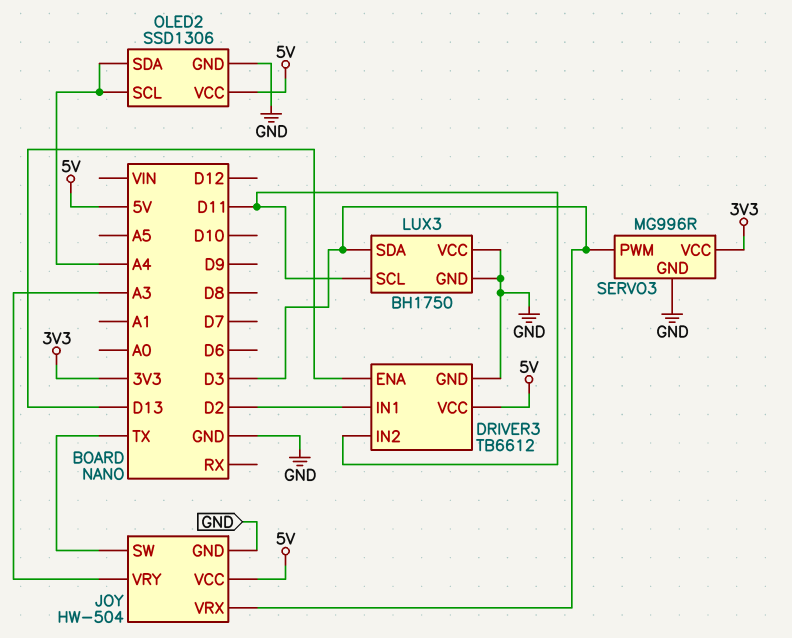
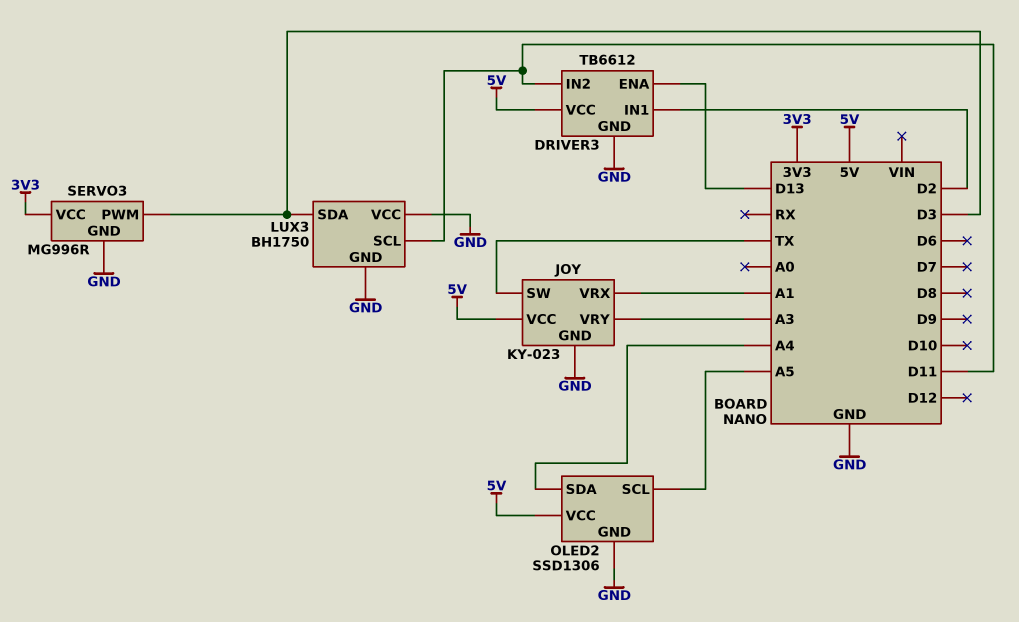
JOY: HW-504 -> KY-023
JOY pin VRX: D3 -> A1
OLED2 pin SCL: A4 -> A5

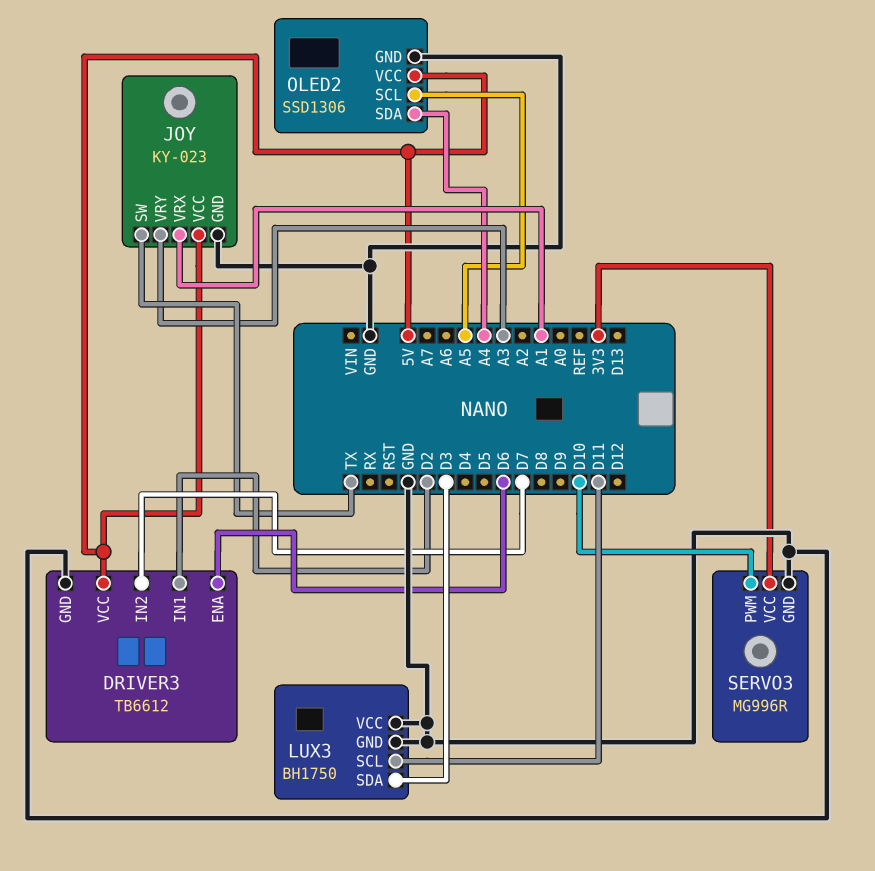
DRIVER3 pin ENA: D13 -> D6
DRIVER3 pin IN2: D11 -> D7
SERVO3 pin PWM: D3 -> D10

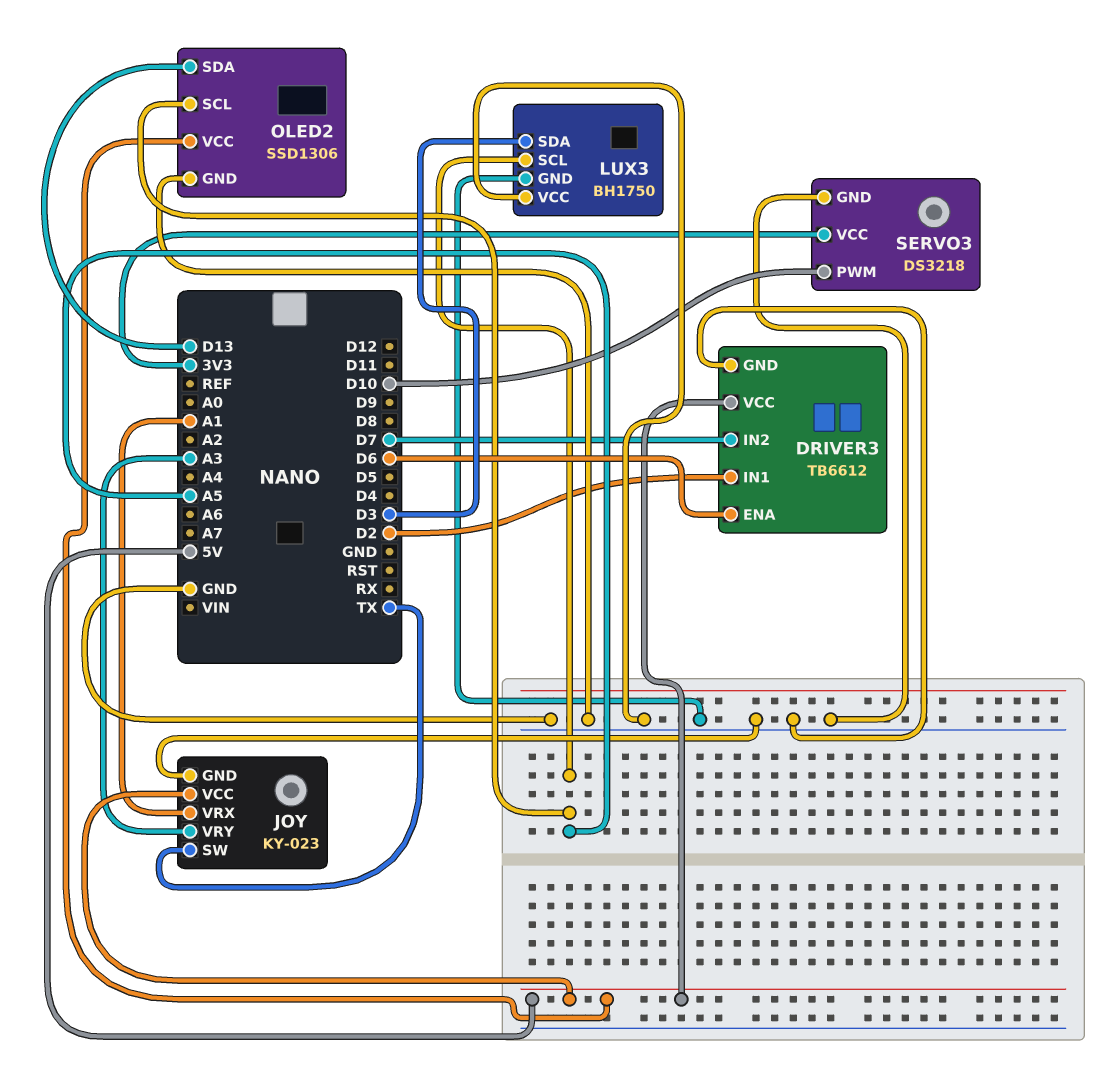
LUX3 pin SCL: D11 -> A5
OLED2 pin SDA: A4 -> D13
SERVO3: MG996R -> DS3218

